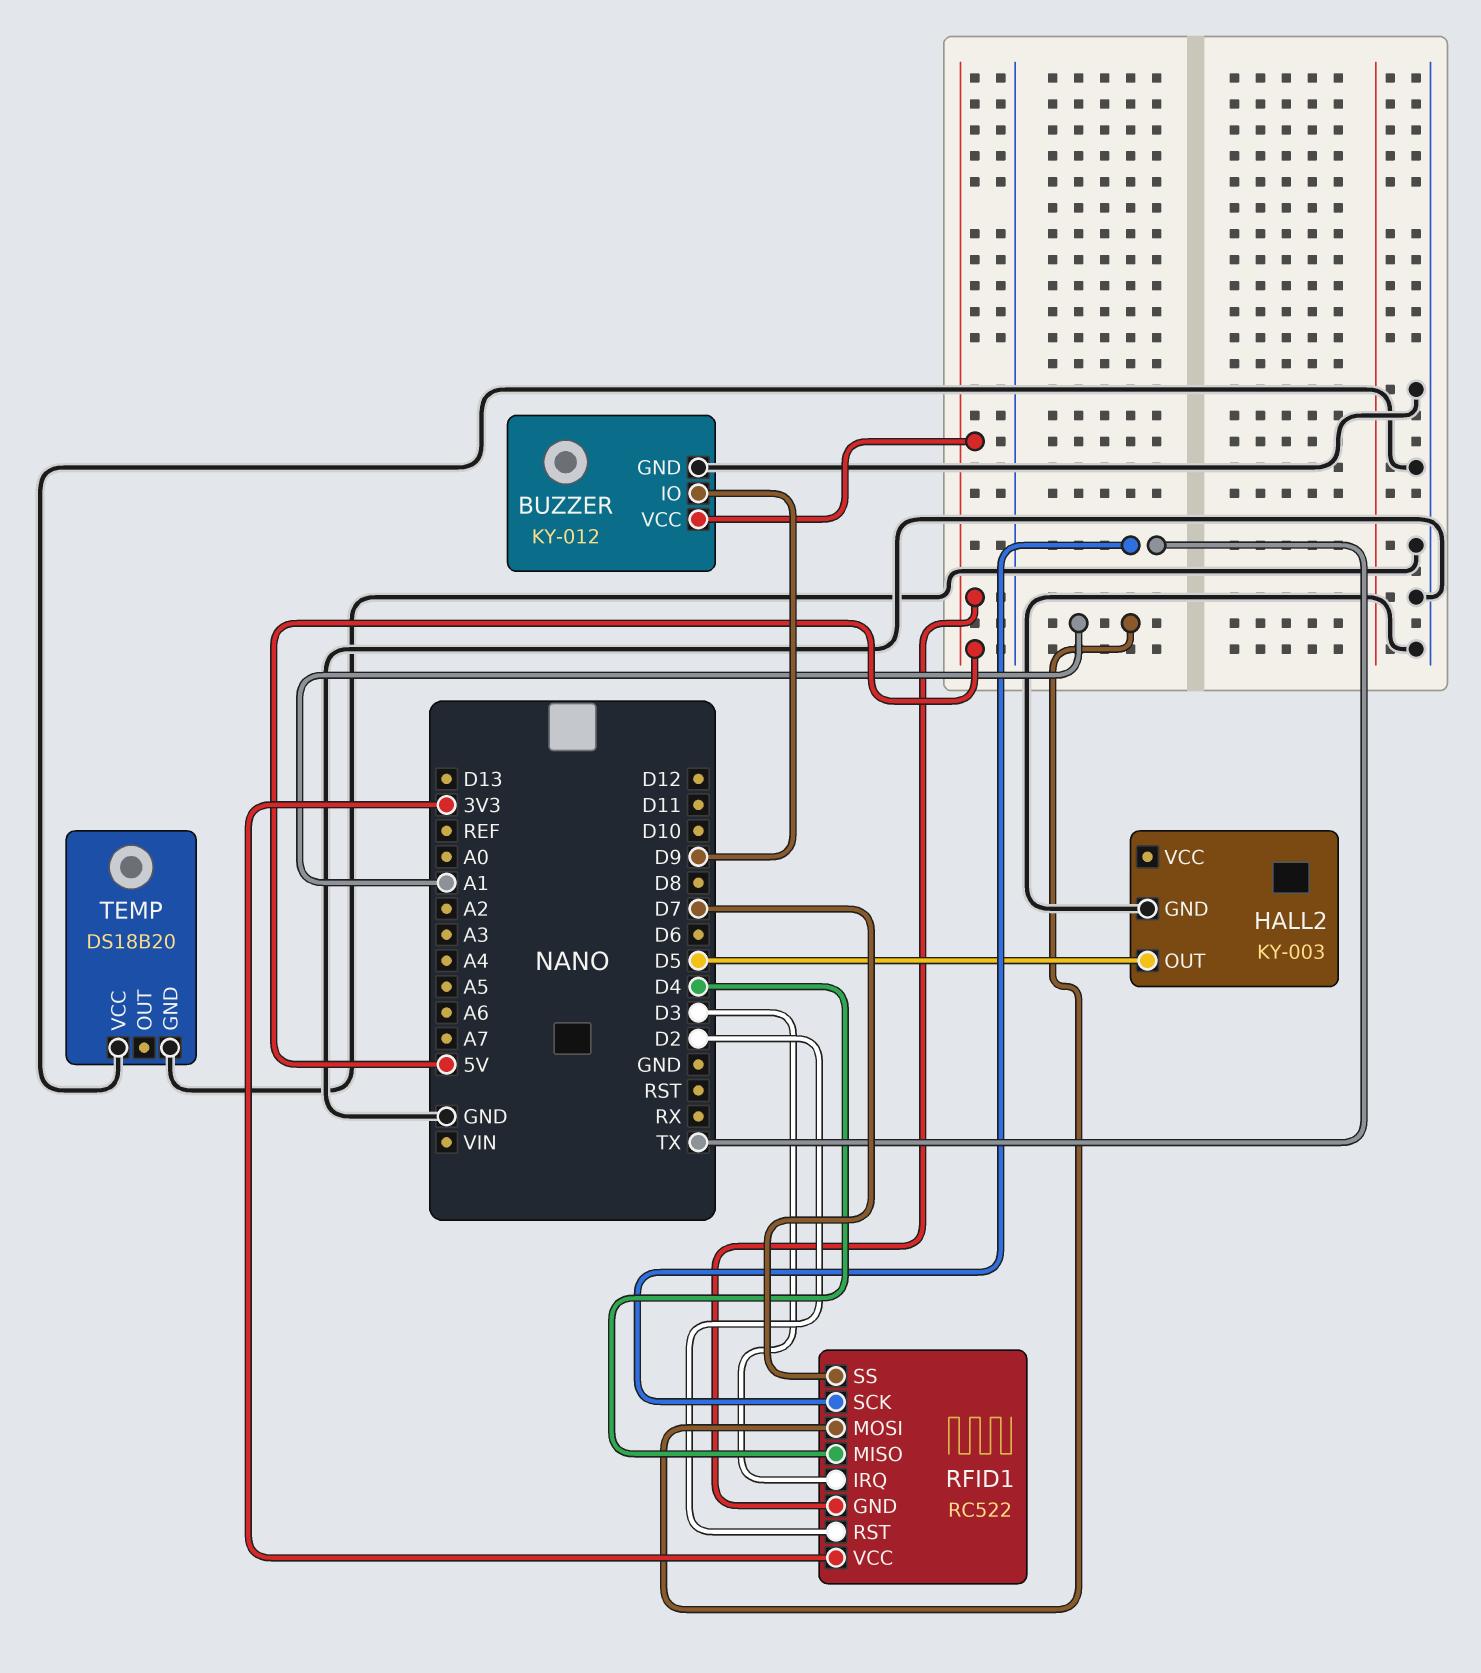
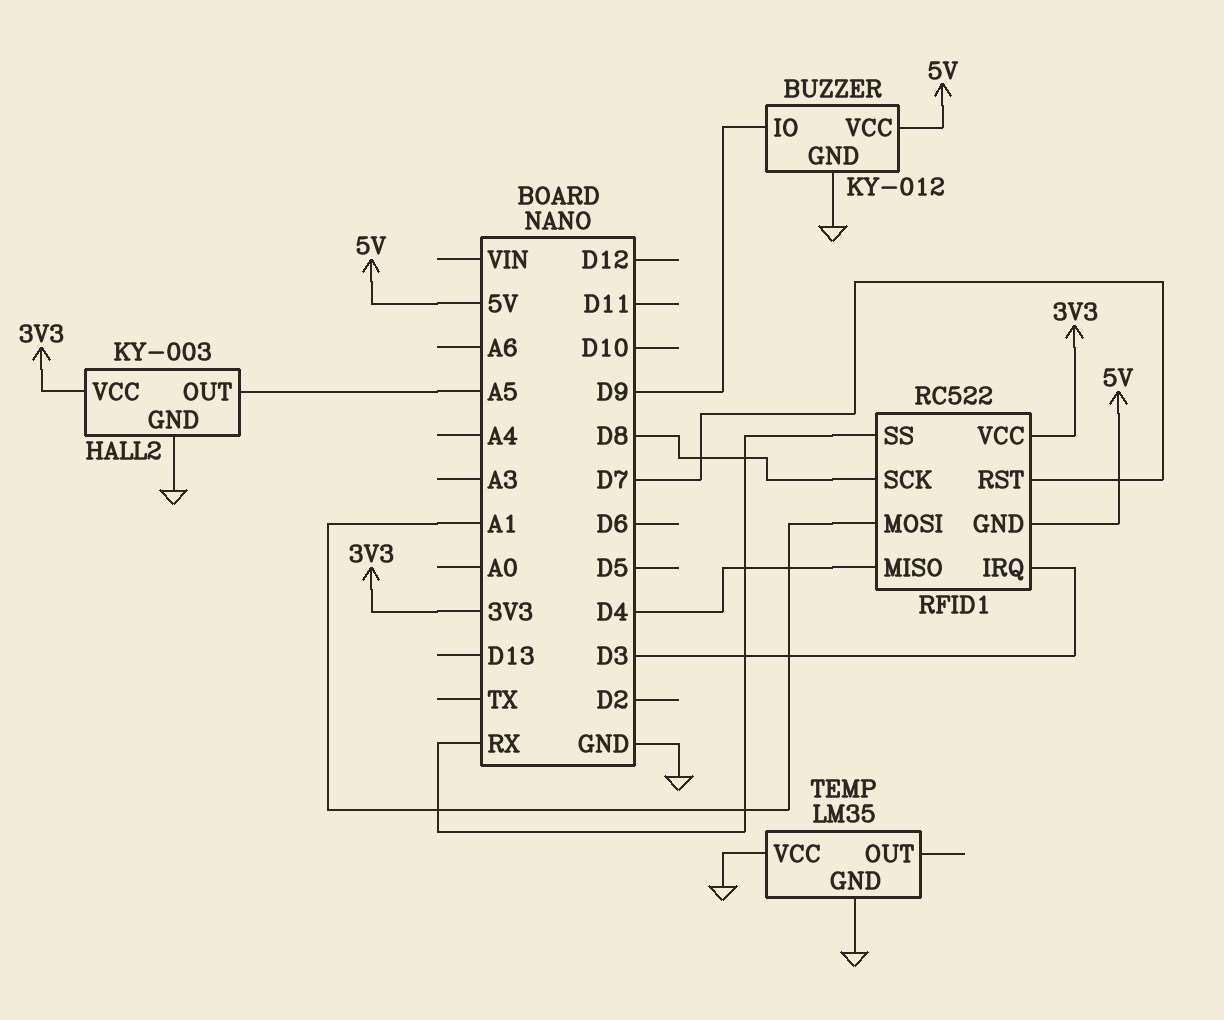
HALL2 pin OUT: D5 -> A5
HALL2 pin VCC: none -> 3V3
RFID1 pin RST: D2 -> D7
RFID1 pin SCK: TX -> D8
RFID1 pin SS: D7 -> RX
TEMP: DS18B20 -> LM35

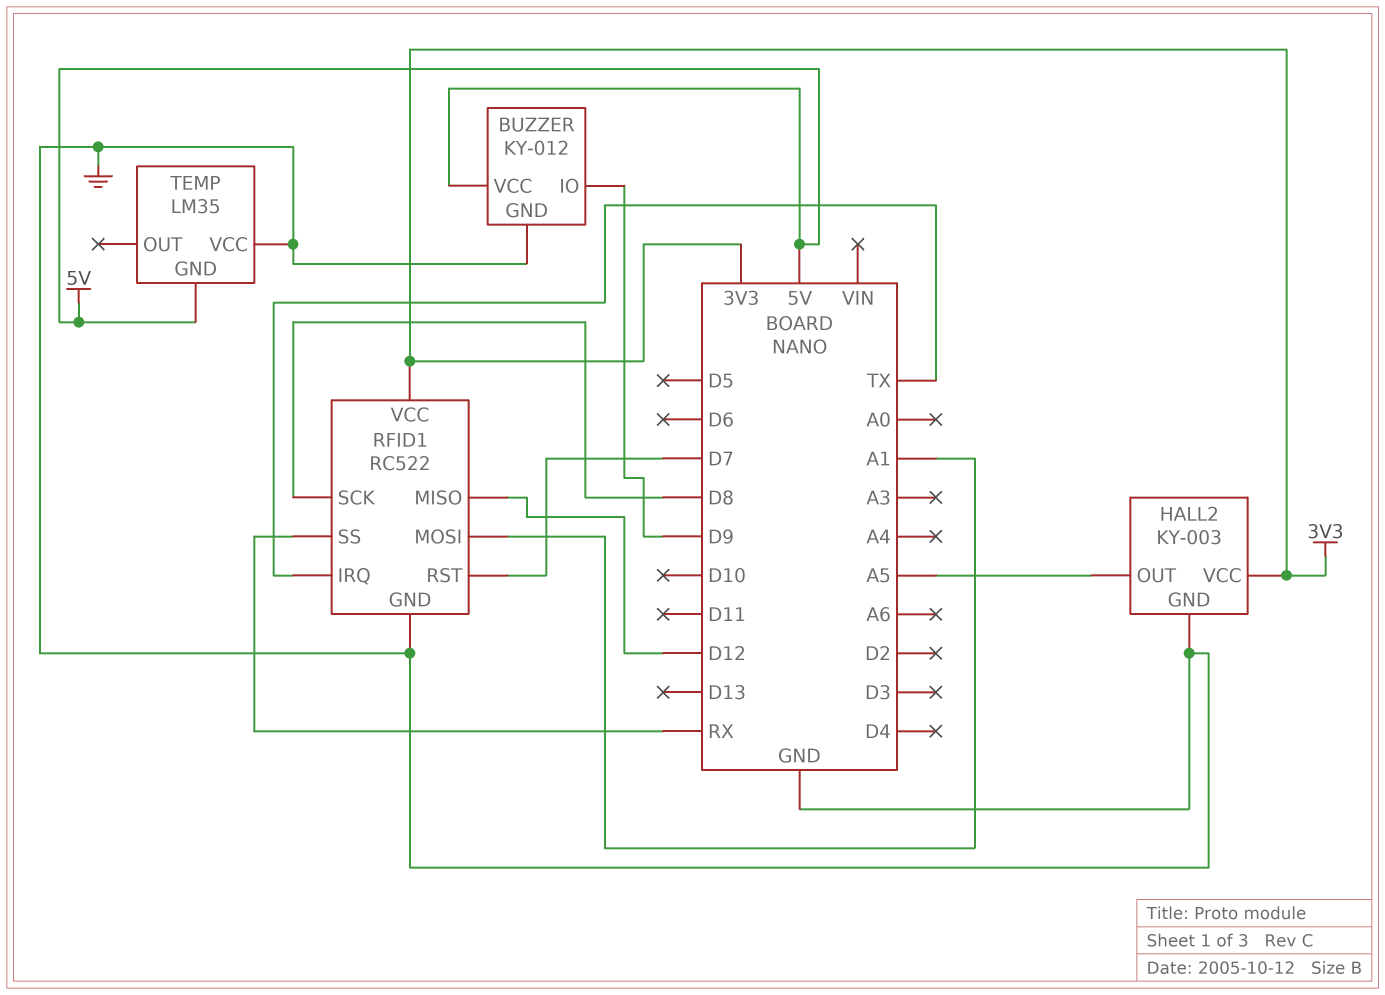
RFID1 pin GND: 5V -> GND
RFID1 pin IRQ: D3 -> TX
RFID1 pin MISO: D4 -> D12
TEMP pin GND: GND -> 5V

